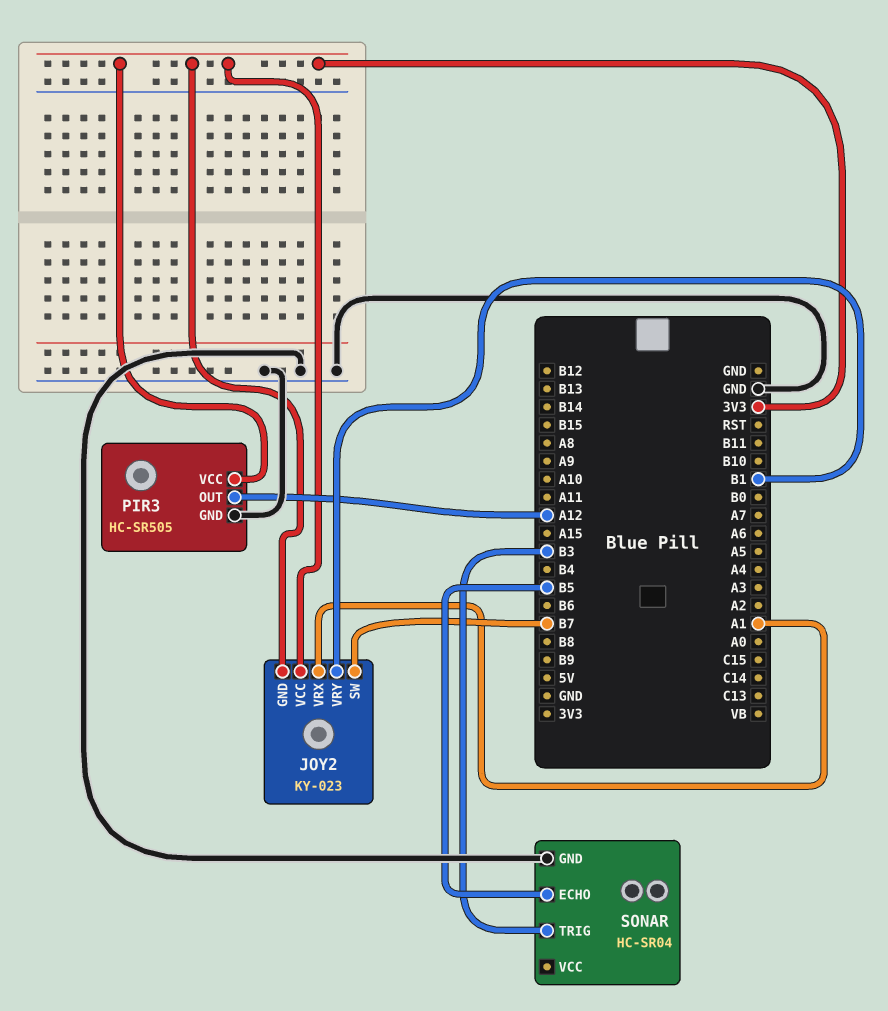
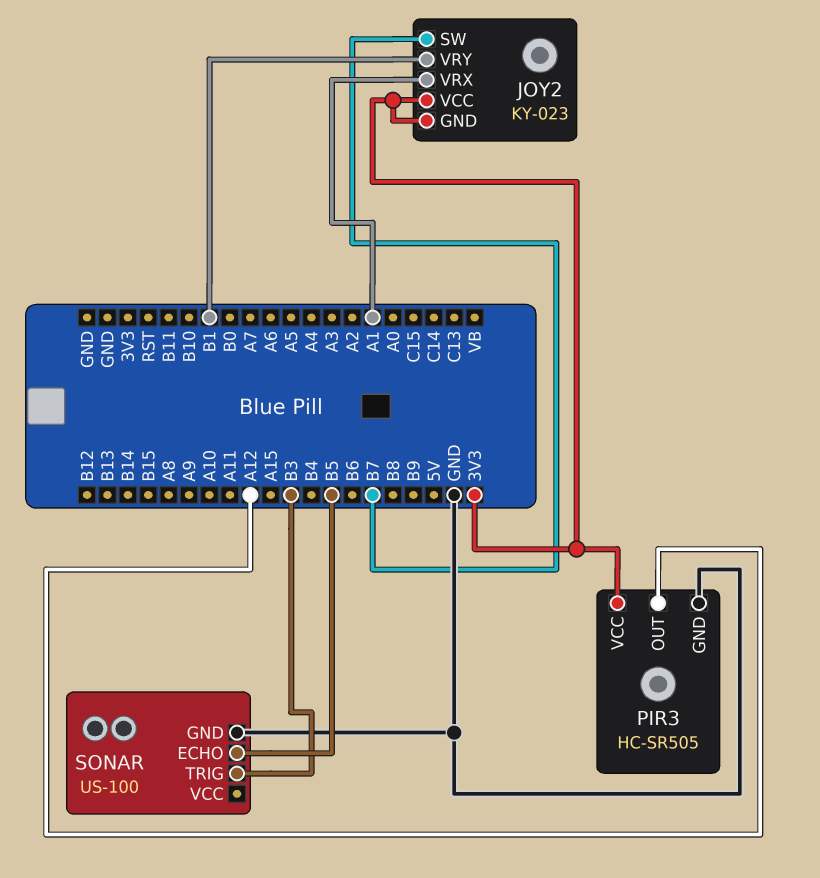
SONAR: HC-SR04 -> US-100

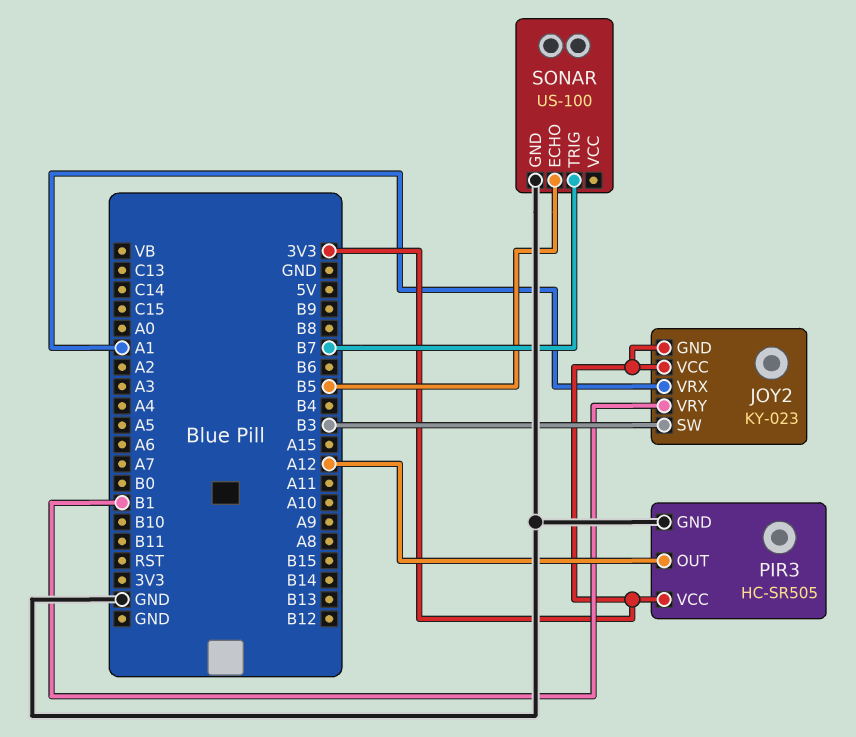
JOY2 pin SW: B7 -> B3
SONAR pin TRIG: B3 -> B7

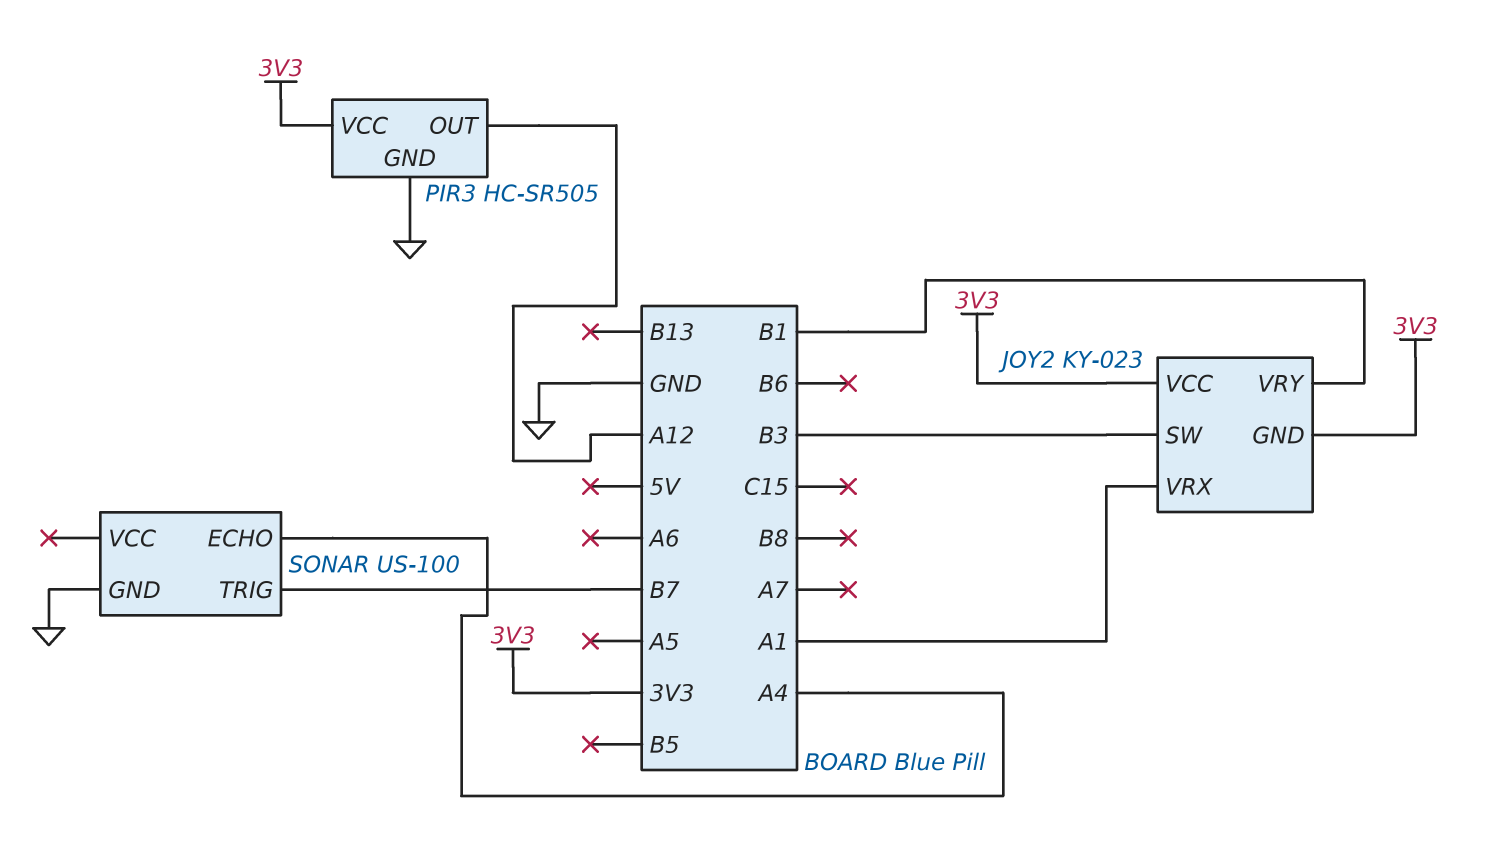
SONAR pin ECHO: B5 -> A4

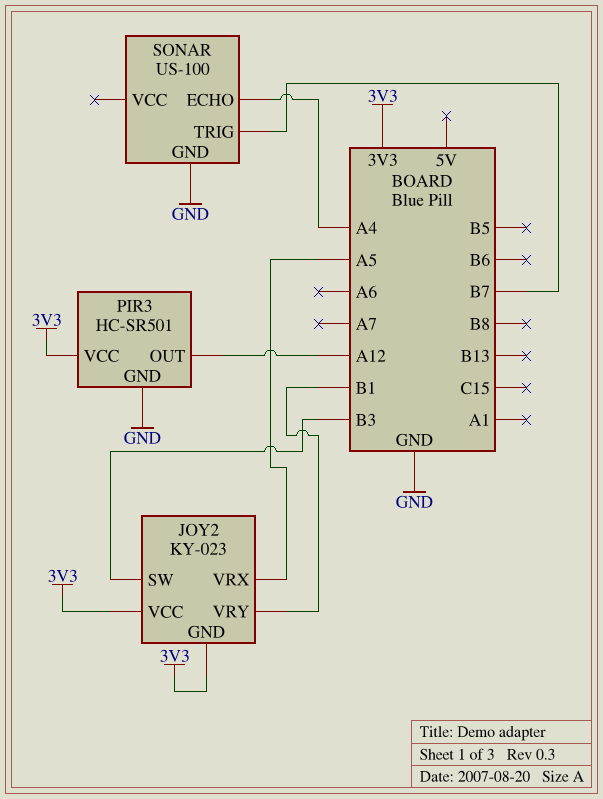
JOY2 pin VRX: A1 -> A5
PIR3: HC-SR505 -> HC-SR501

